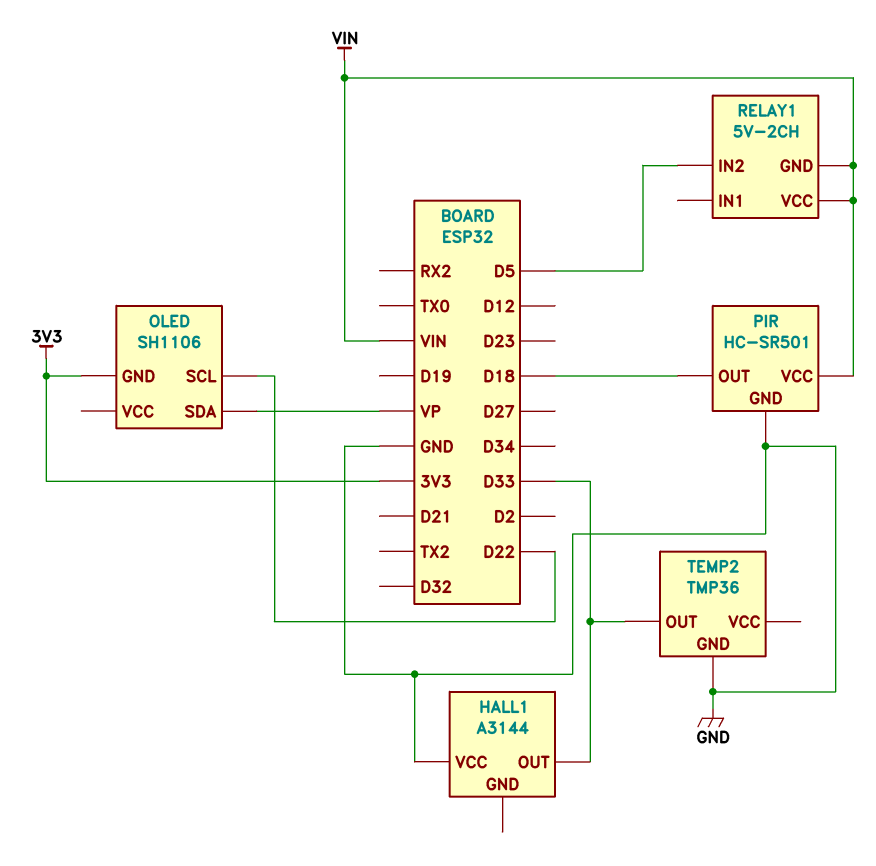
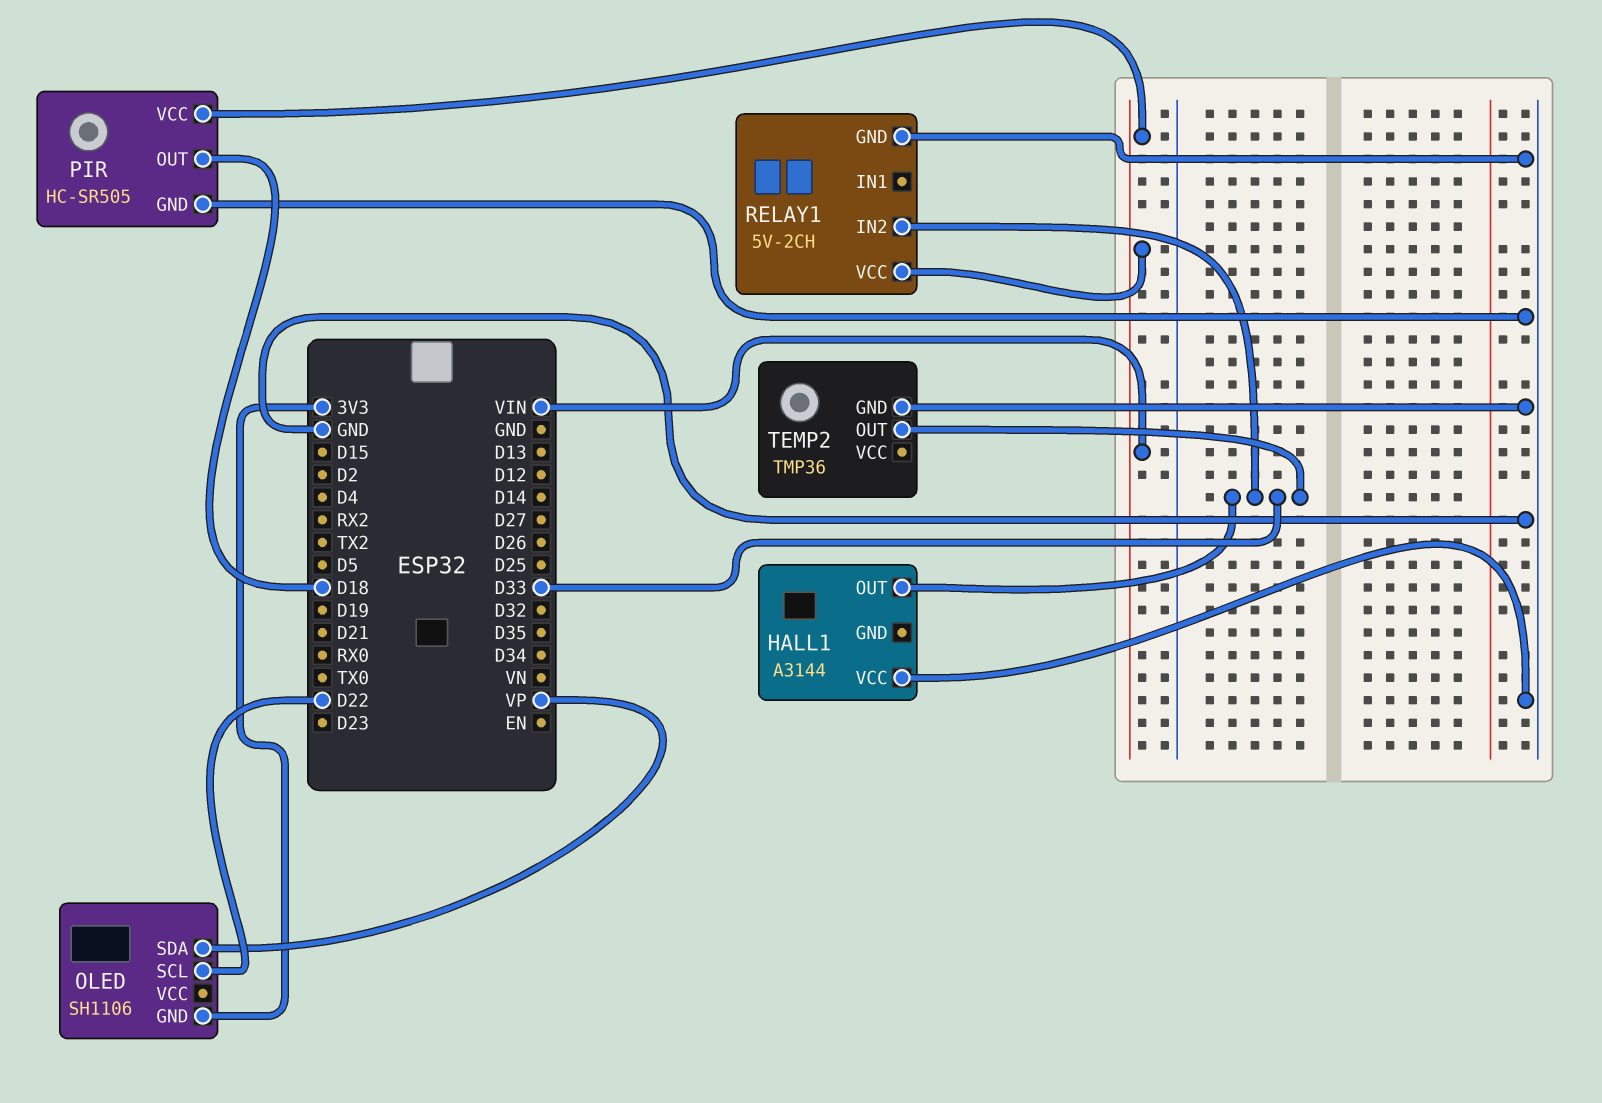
PIR: HC-SR501 -> HC-SR505
RELAY1 pin GND: VIN -> GND
RELAY1 pin IN2: D5 -> D33

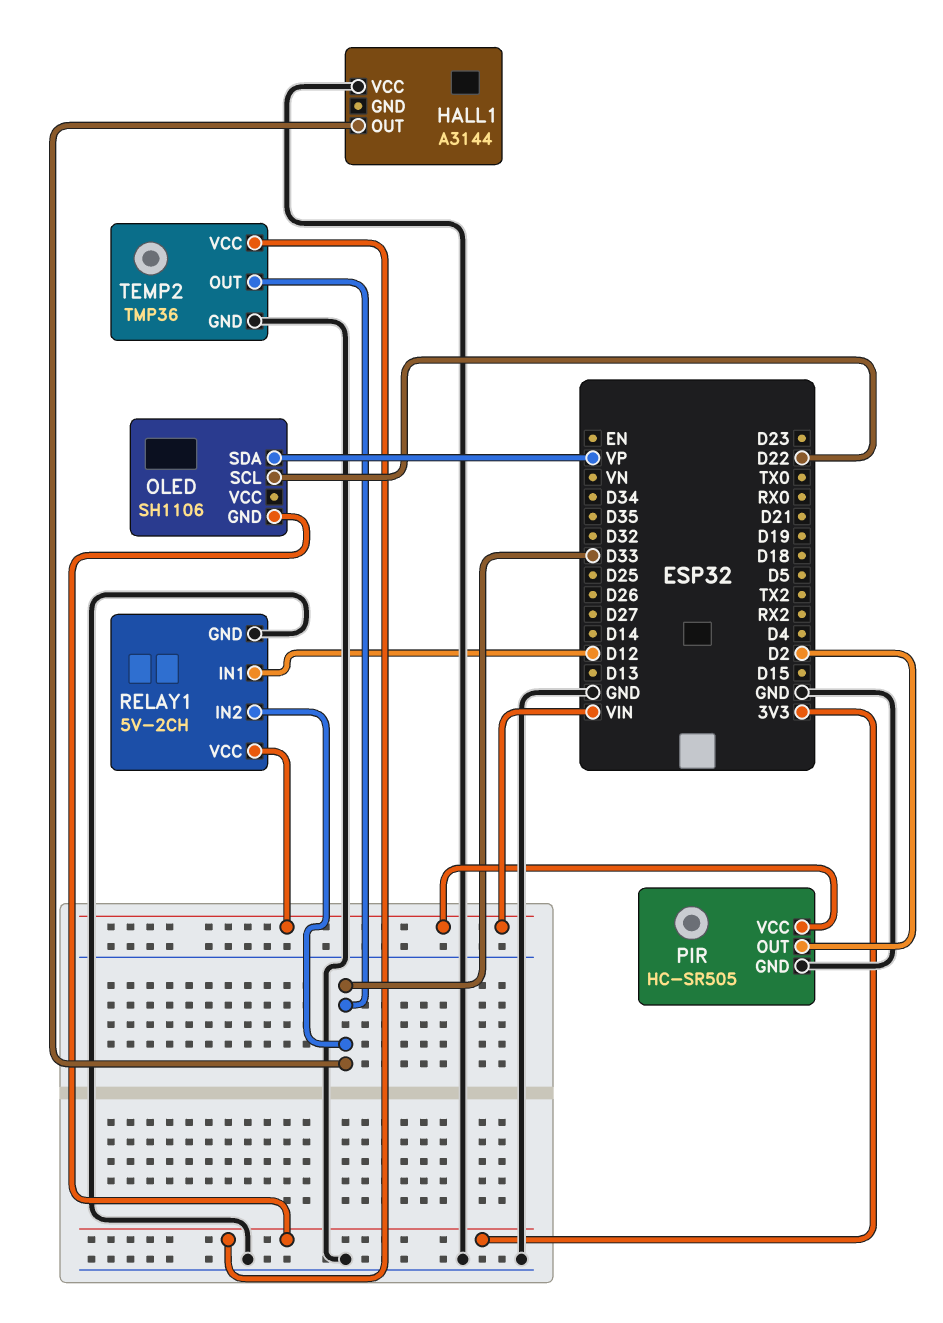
PIR pin OUT: D18 -> D2
RELAY1 pin IN1: none -> D12
TEMP2 pin VCC: none -> 3V3

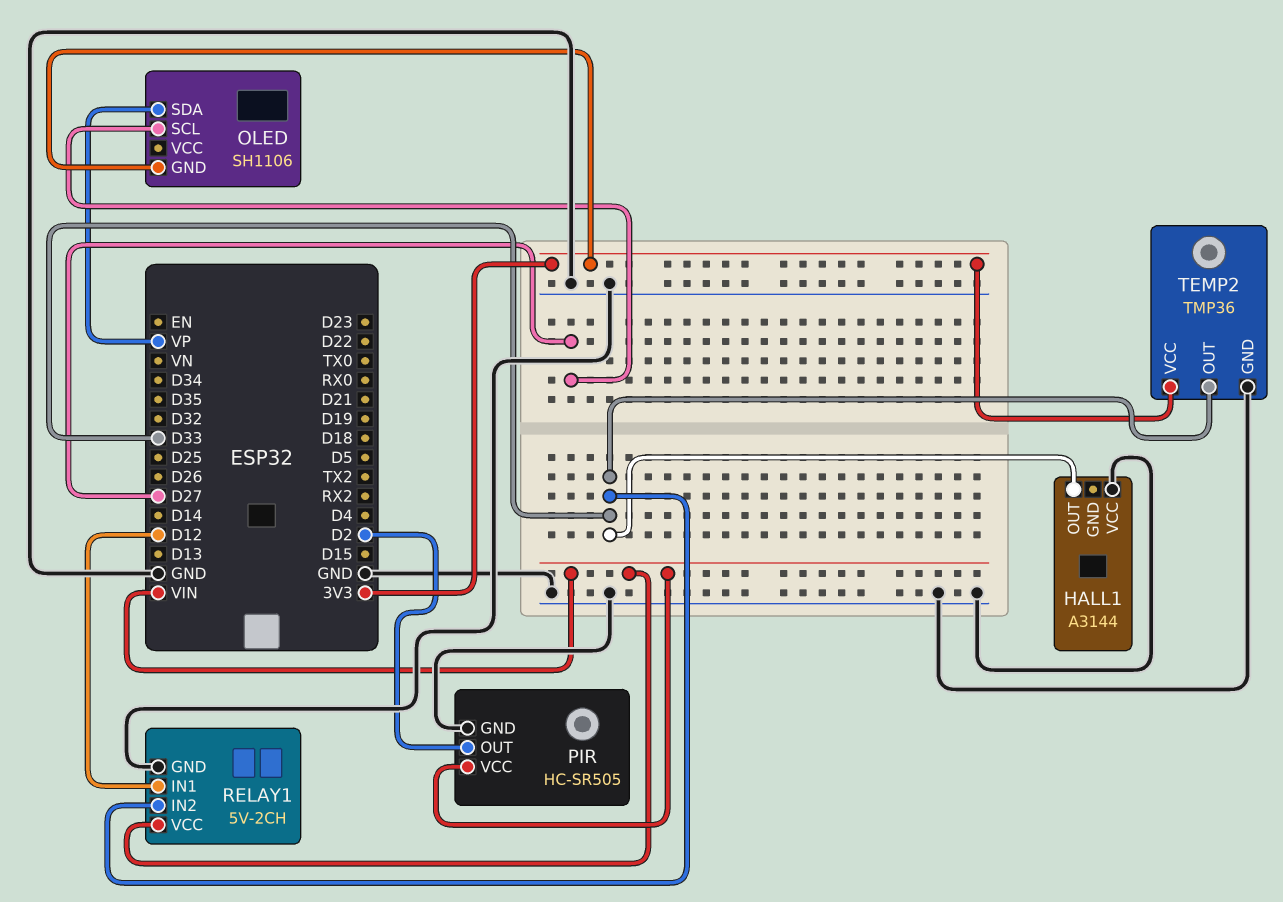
OLED pin SCL: D22 -> D27

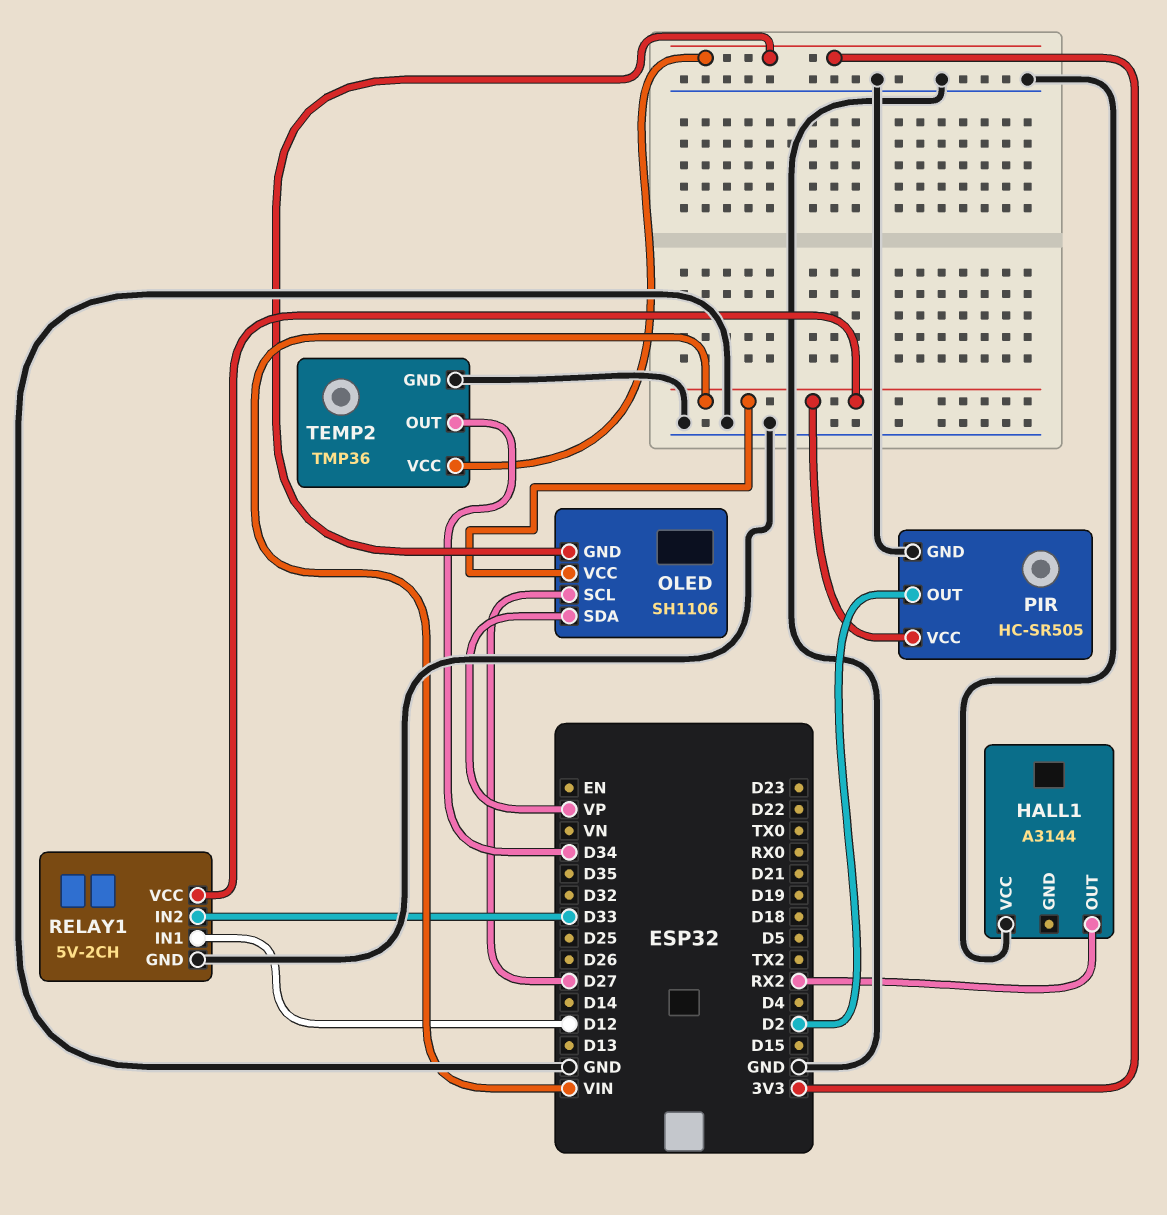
HALL1 pin OUT: D33 -> RX2
OLED pin VCC: none -> VIN
TEMP2 pin OUT: D33 -> D34

